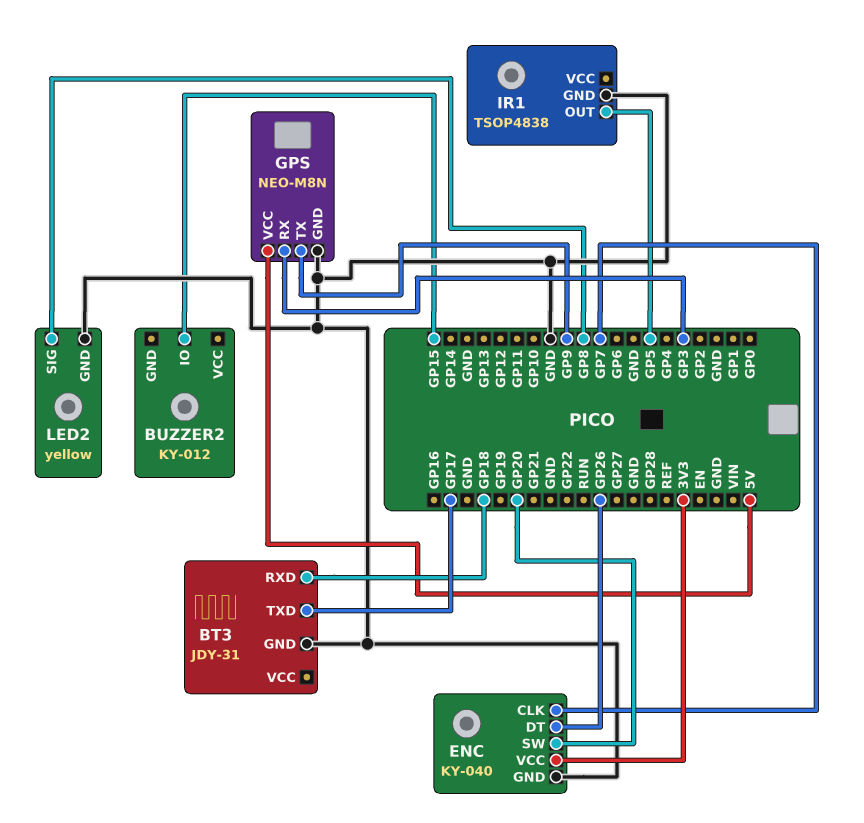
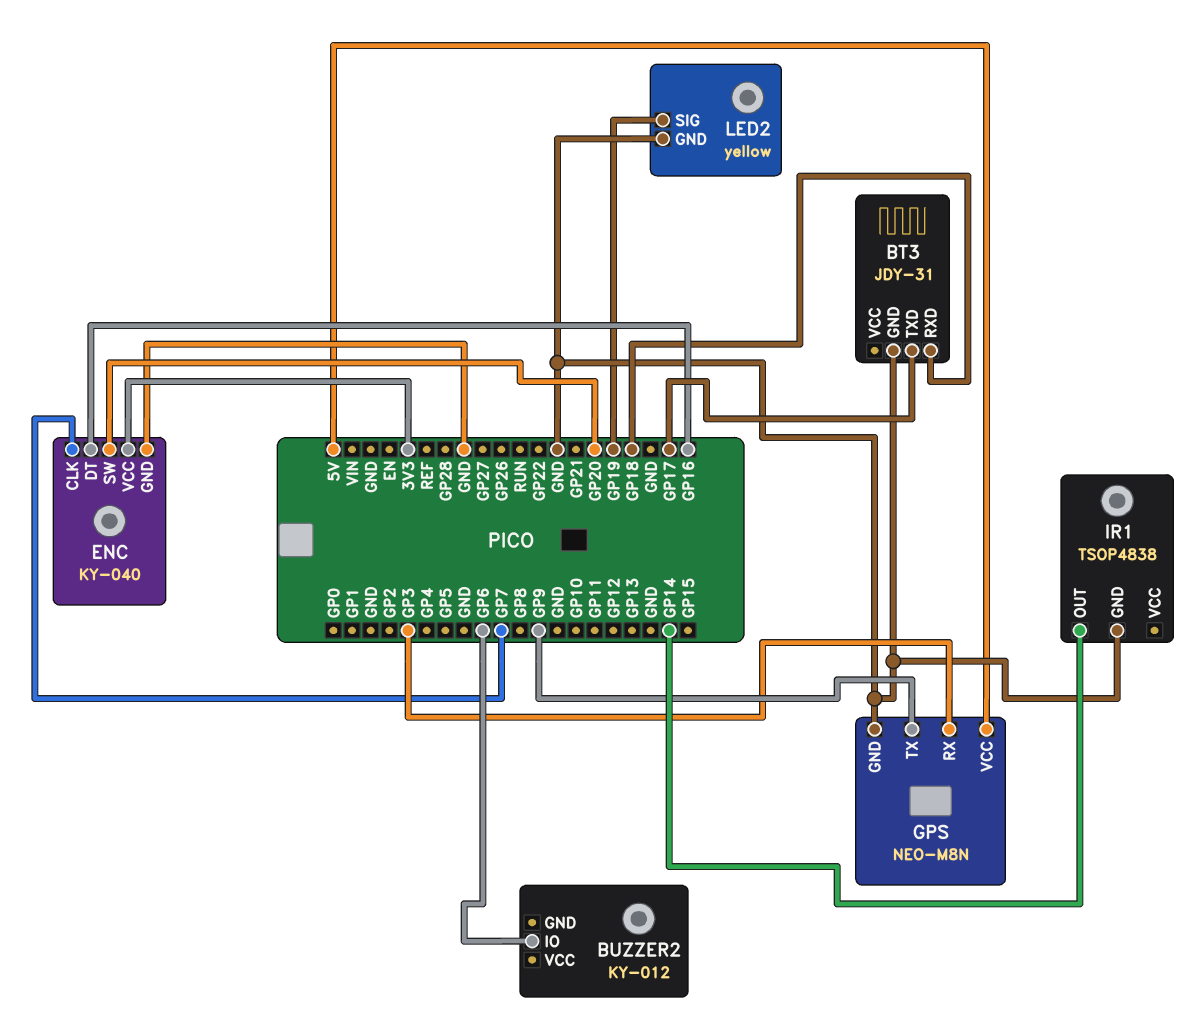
BUZZER2 pin IO: GP15 -> GP6
ENC pin DT: GP26 -> GP16
IR1 pin OUT: GP5 -> GP14
LED2 pin SIG: GP8 -> GP19

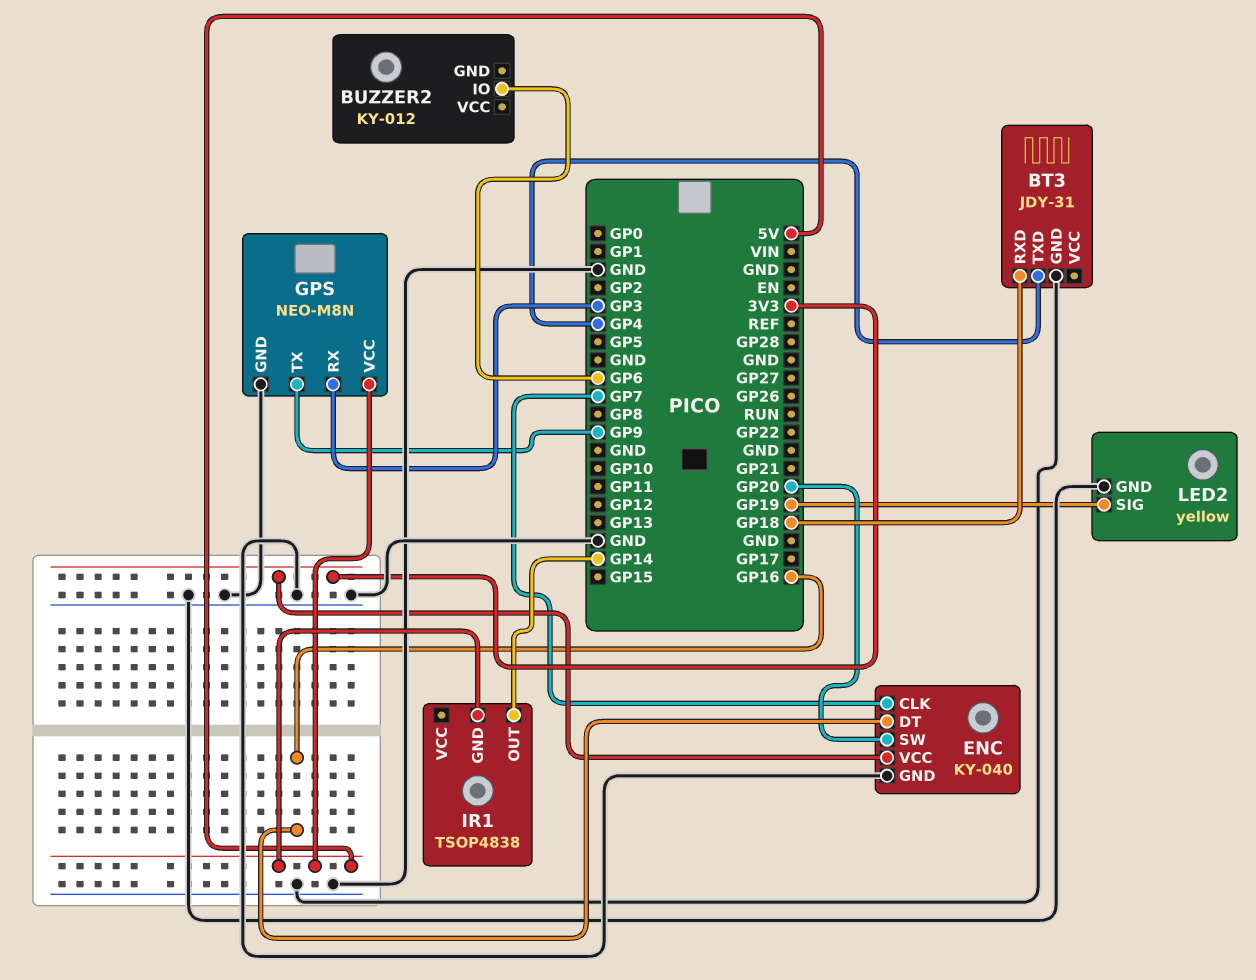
BT3 pin TXD: GP17 -> GP4
IR1 pin GND: GND -> 5V

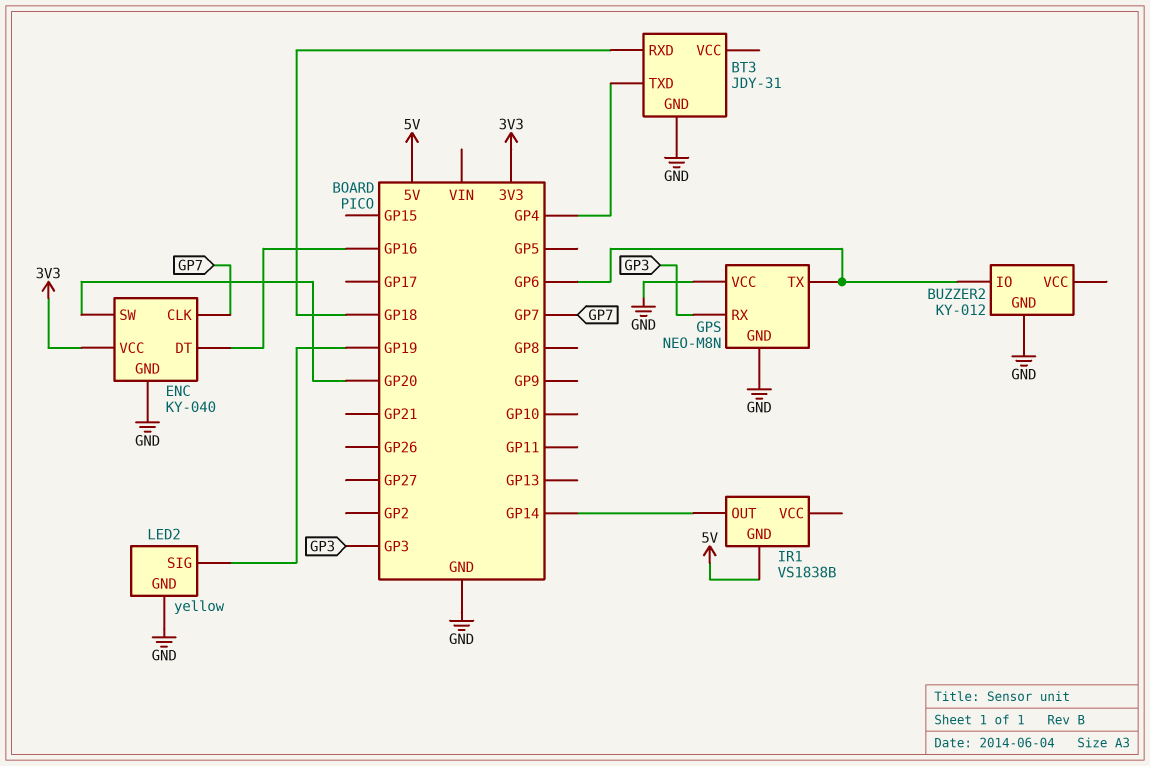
BUZZER2 pin GND: none -> GND
GPS pin TX: GP9 -> GP6
GPS pin VCC: 5V -> GND
IR1: TSOP4838 -> VS1838B

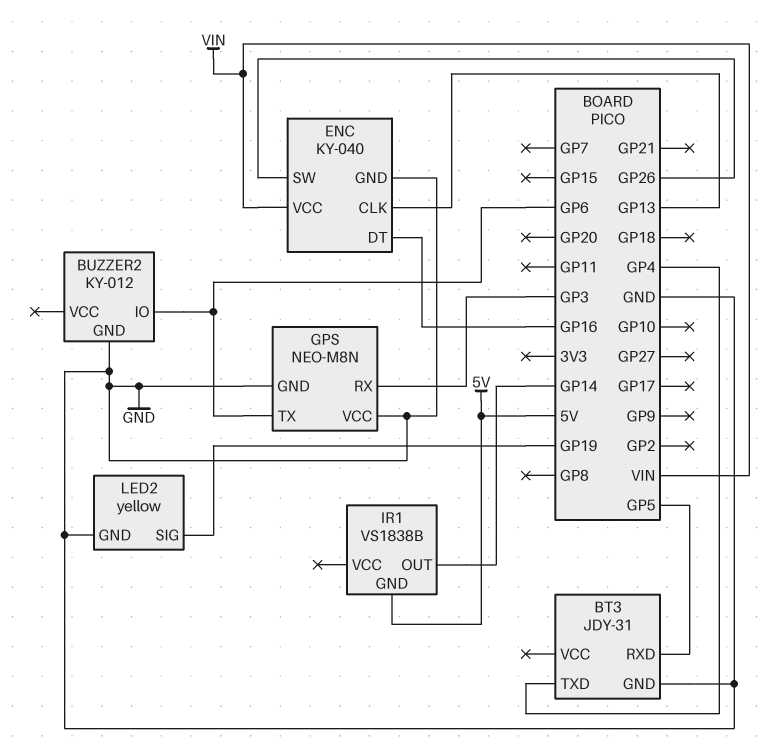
BT3 pin RXD: GP18 -> GP5
ENC pin CLK: GP7 -> GP13
ENC pin SW: GP20 -> GP26
ENC pin VCC: 3V3 -> VIN

